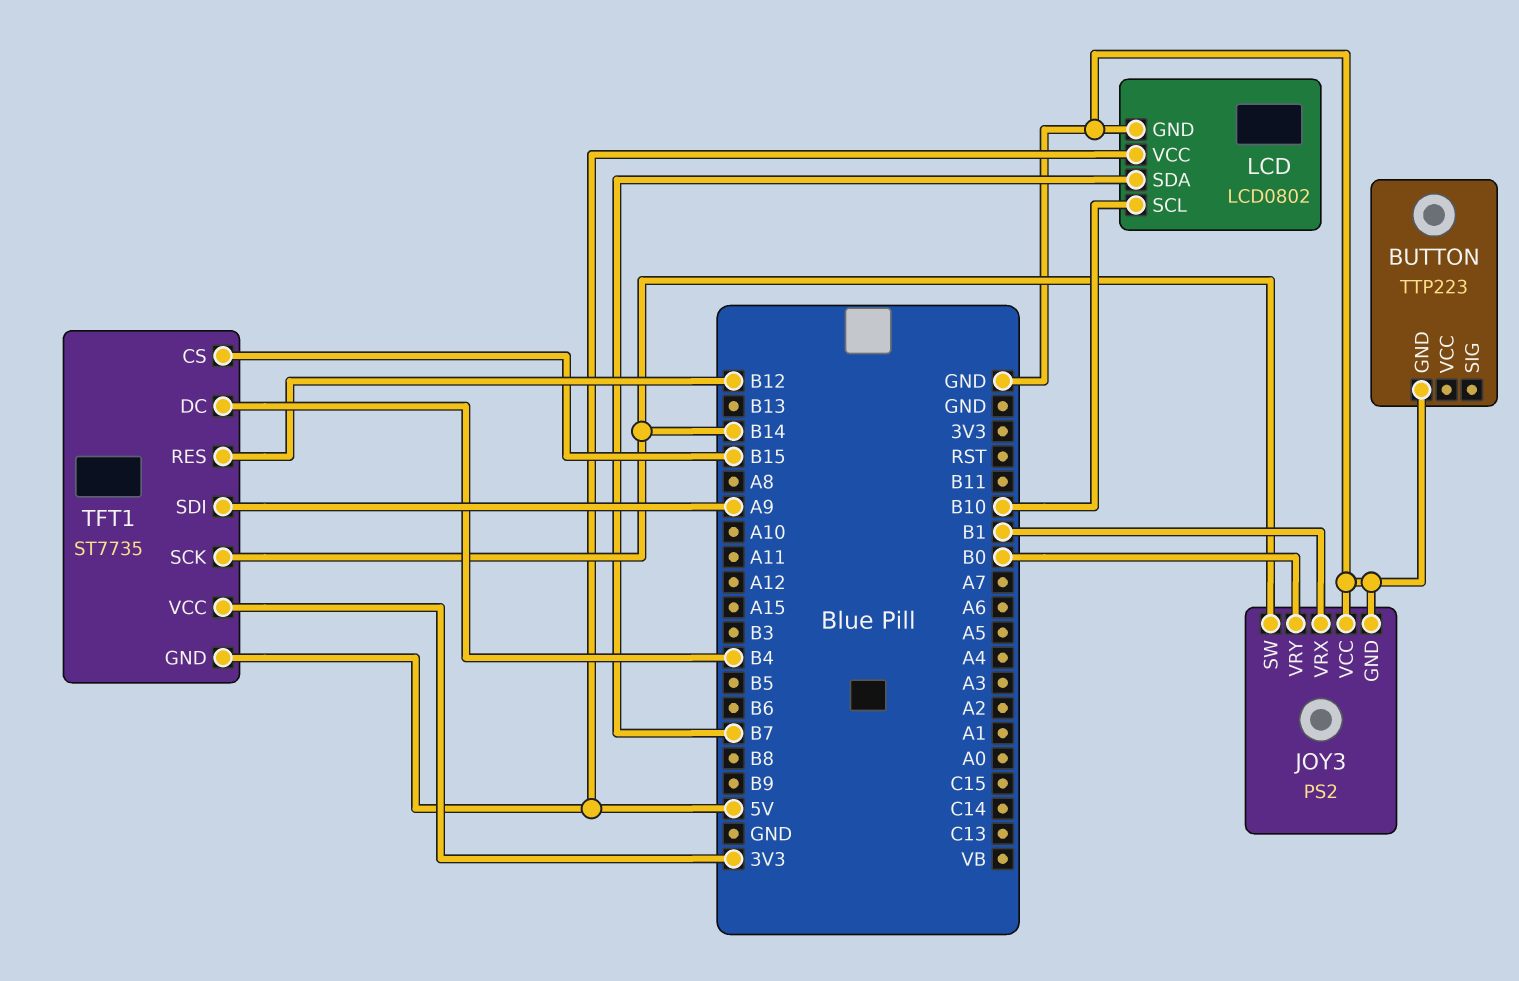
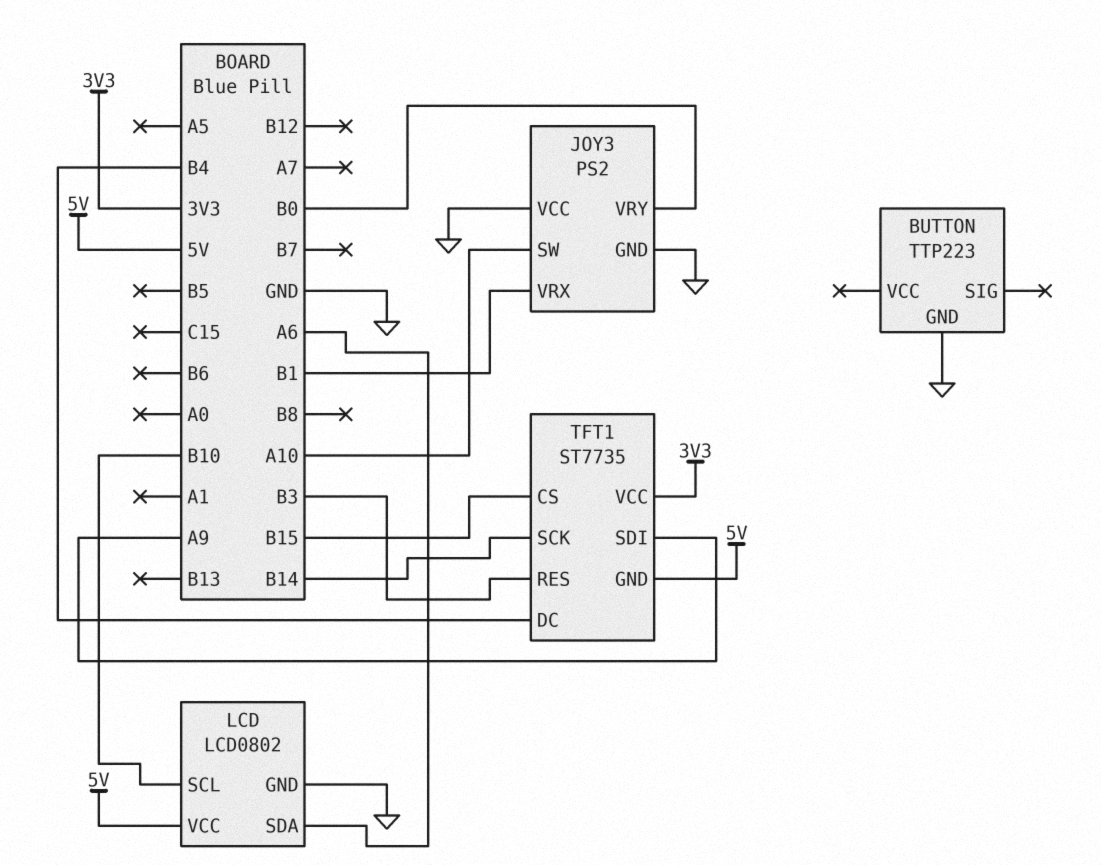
JOY3 pin SW: B14 -> A10
LCD pin SDA: B7 -> A6
TFT1 pin RES: B12 -> B3

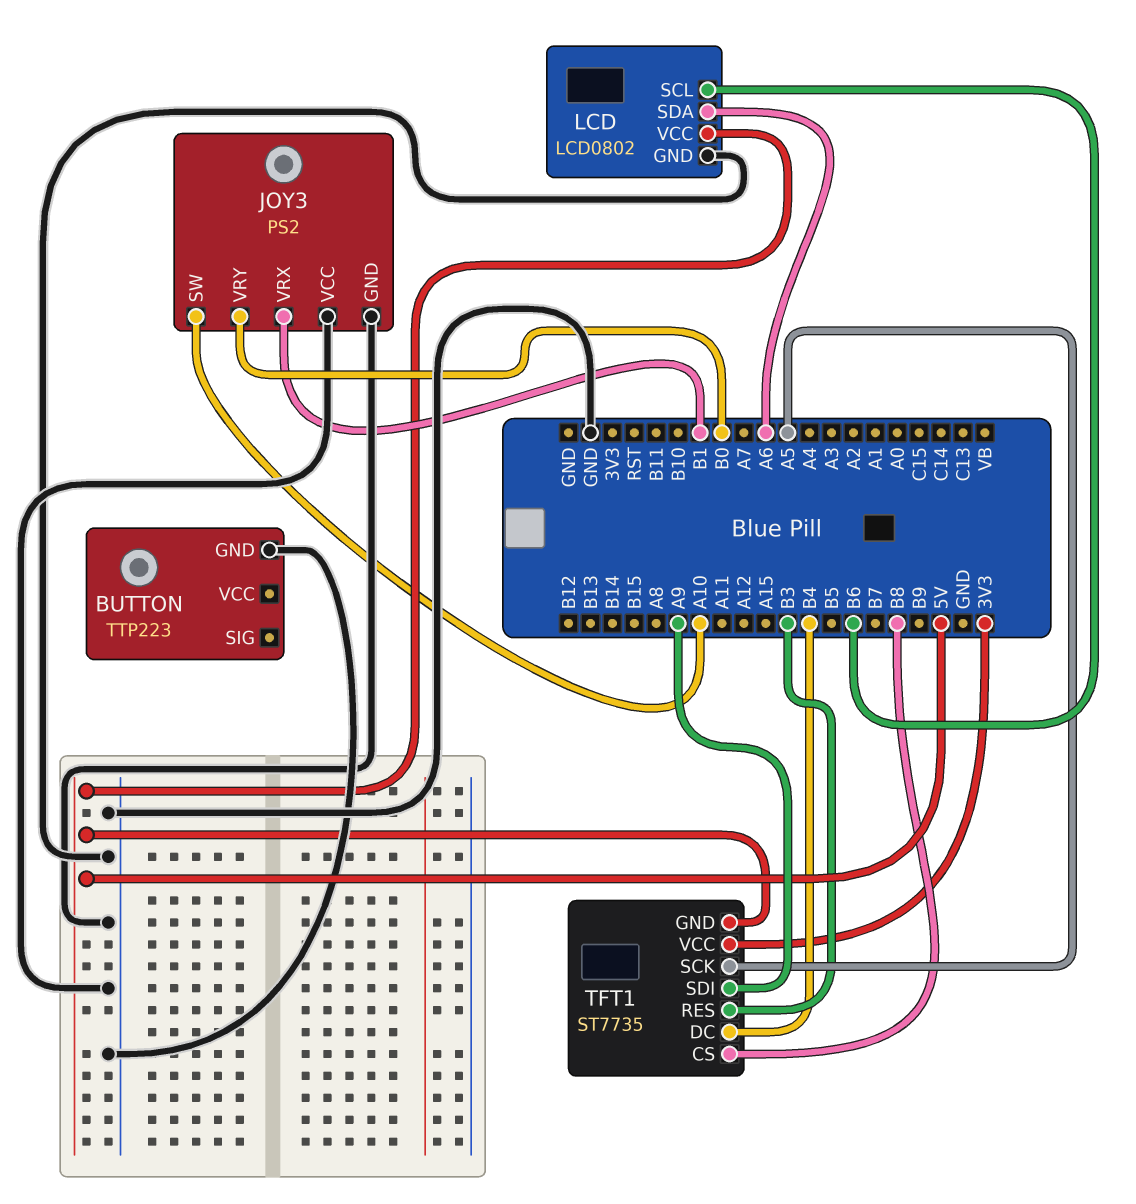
LCD pin SCL: B10 -> B6
TFT1 pin CS: B15 -> B8
TFT1 pin SCK: B14 -> A5

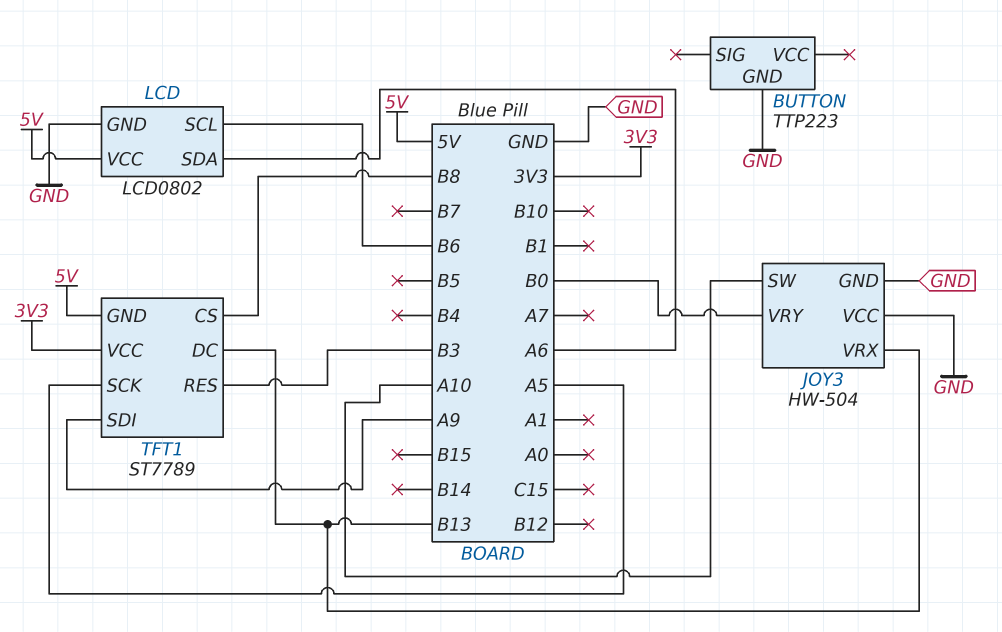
JOY3: PS2 -> HW-504
JOY3 pin VRX: B1 -> B13
TFT1: ST7735 -> ST7789
TFT1 pin DC: B4 -> B13

